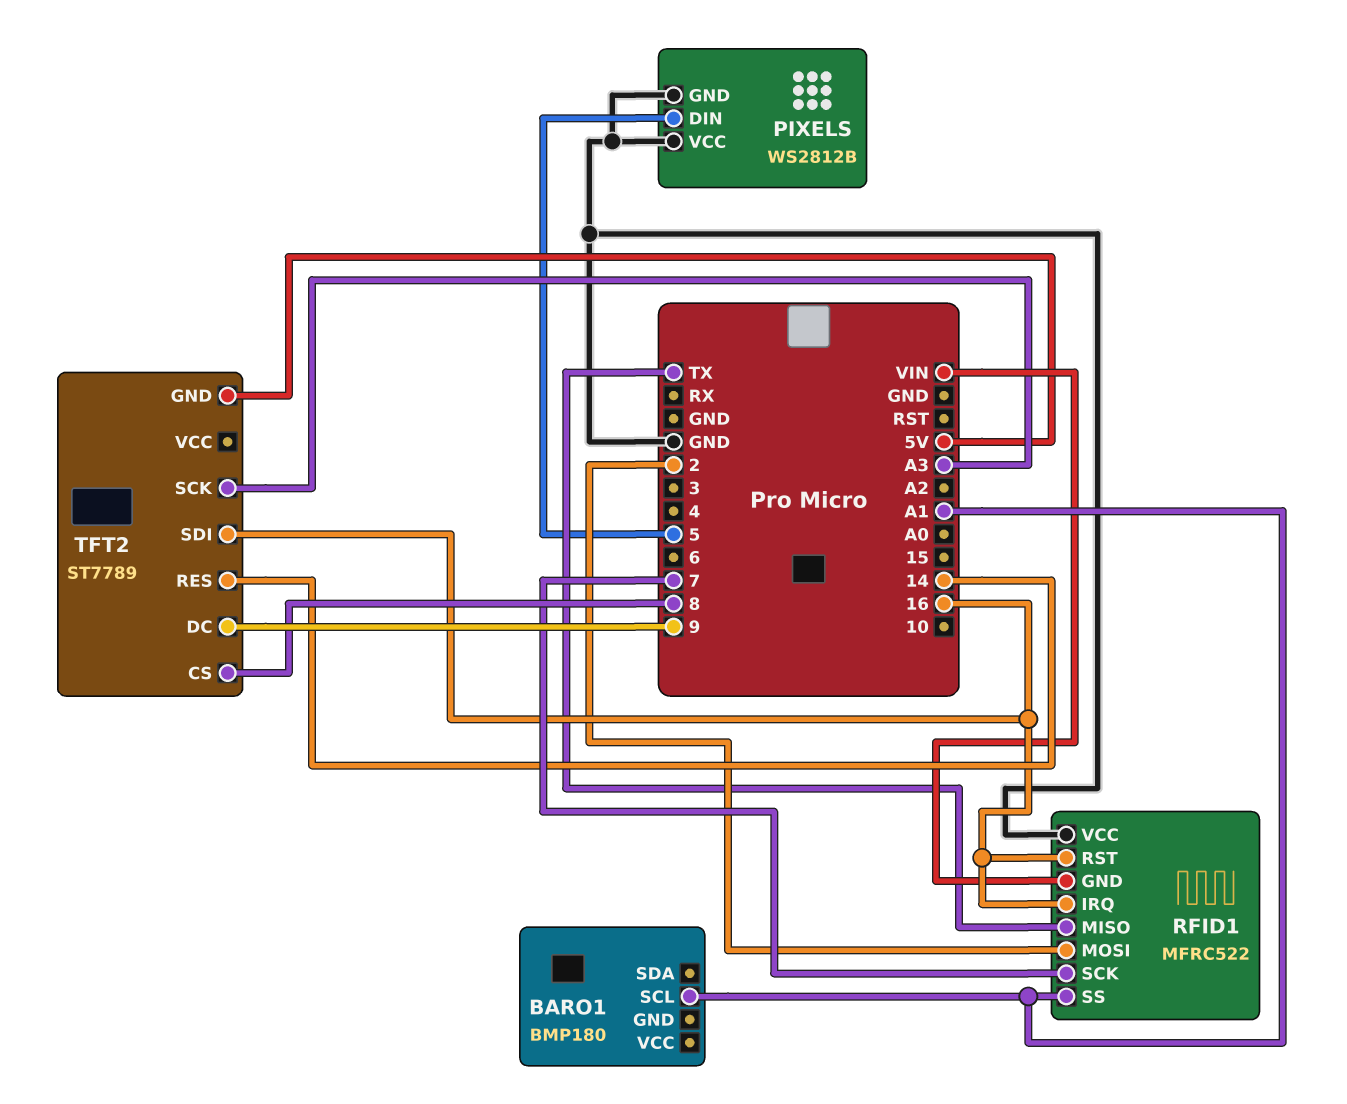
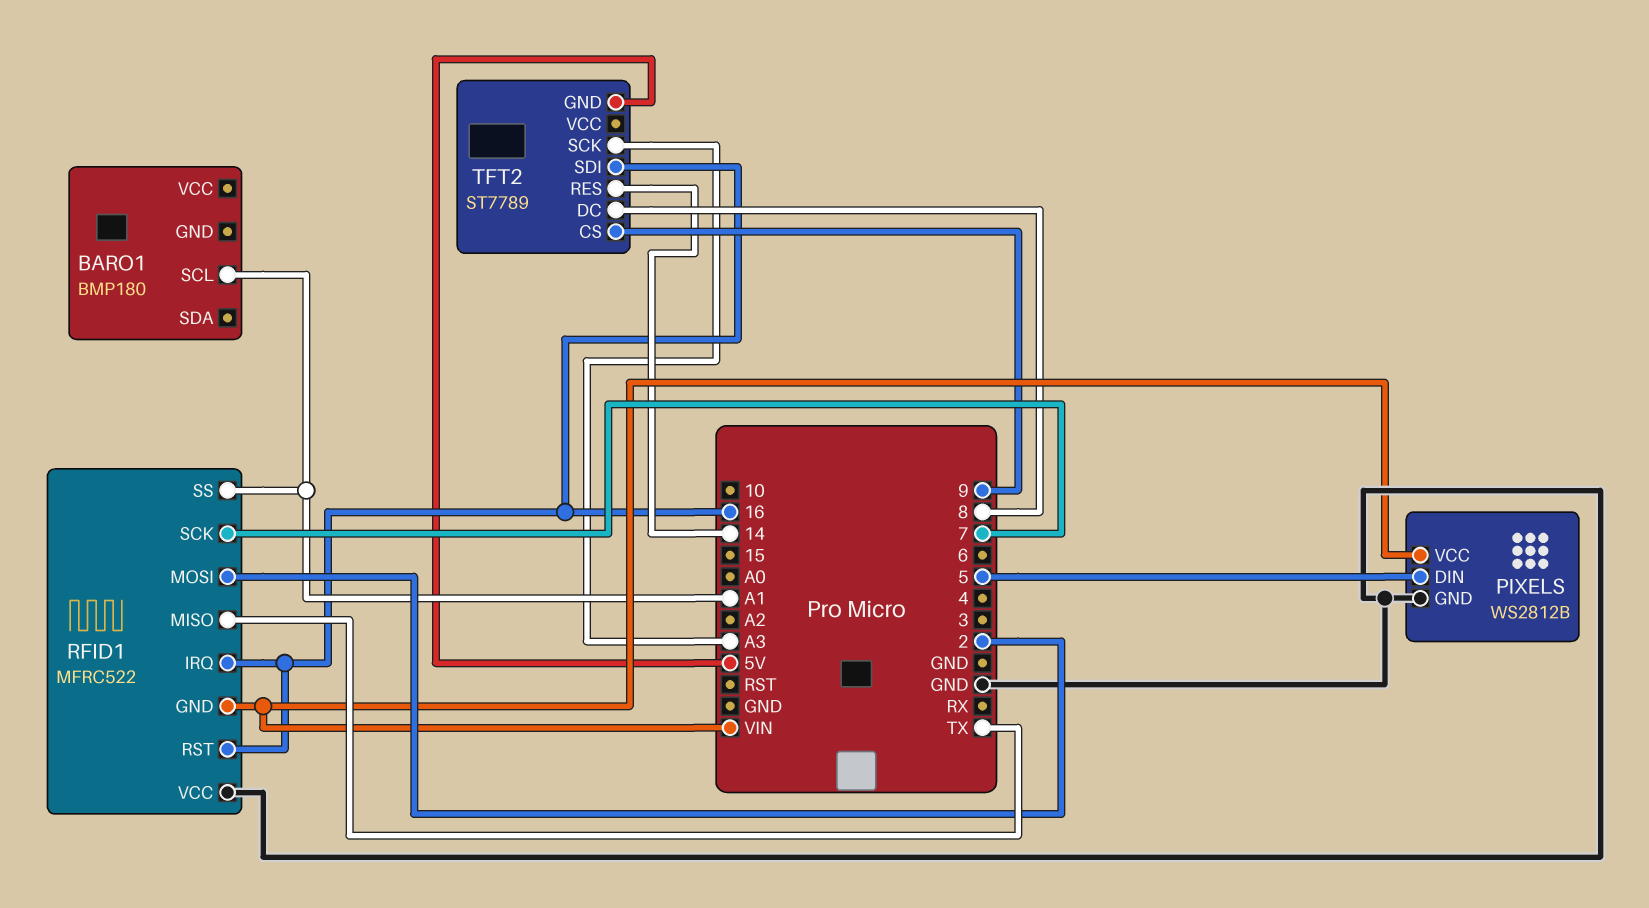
PIXELS pin VCC: GND -> VIN
TFT2 pin CS: 8 -> 9
TFT2 pin DC: 9 -> 8

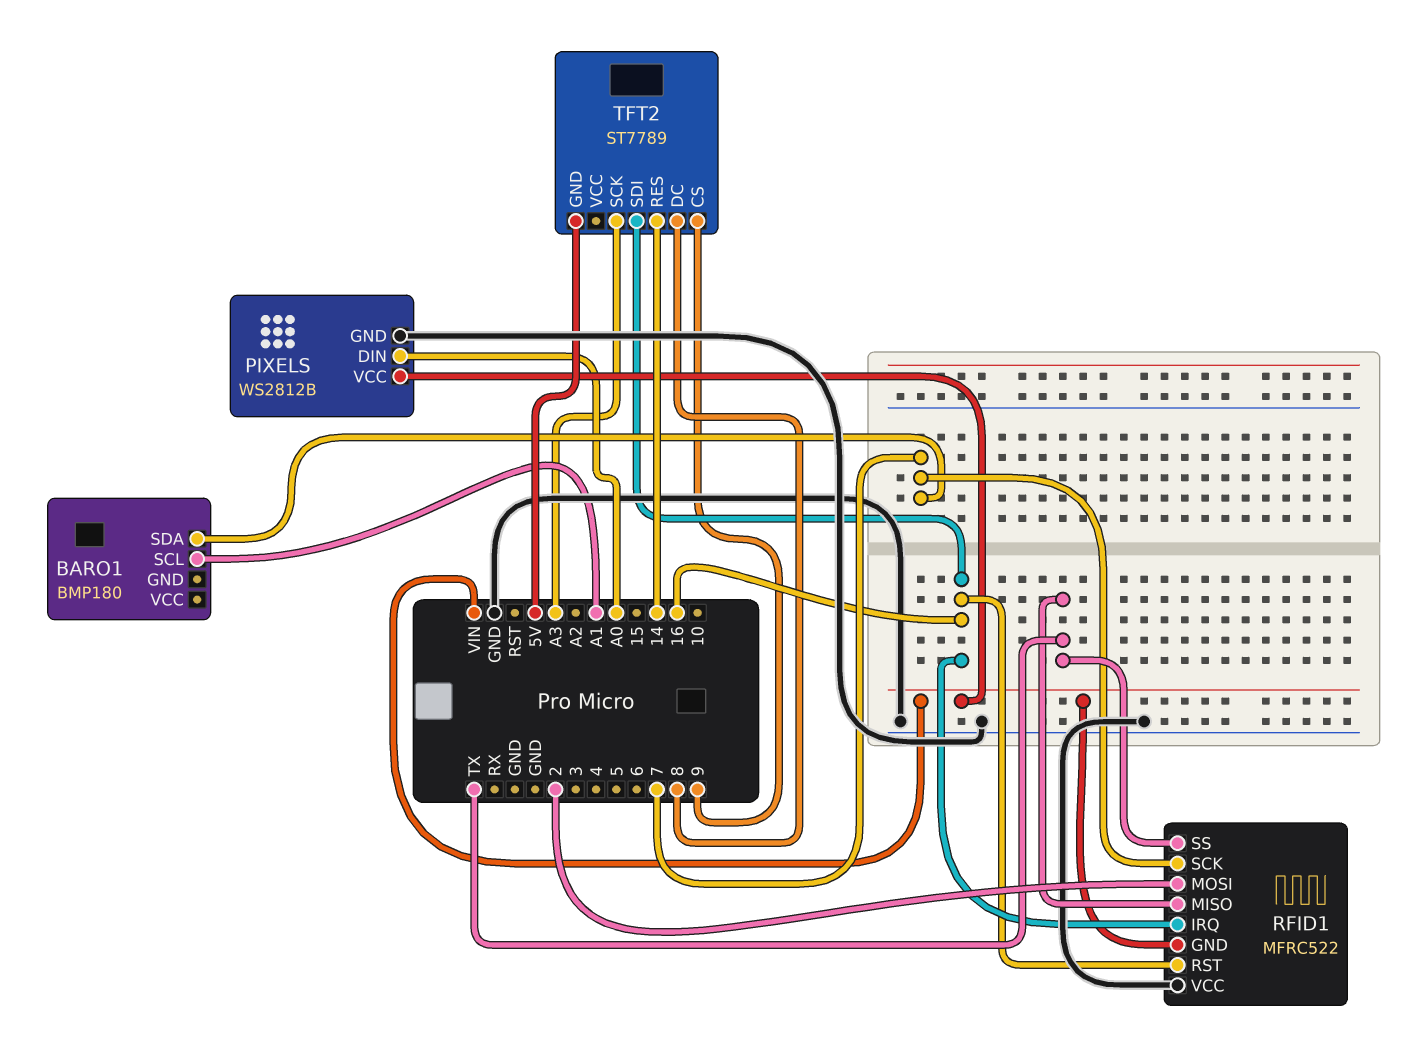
BARO1 pin SDA: none -> 7
PIXELS pin DIN: 5 -> A0
RFID1 pin SS: A1 -> TX

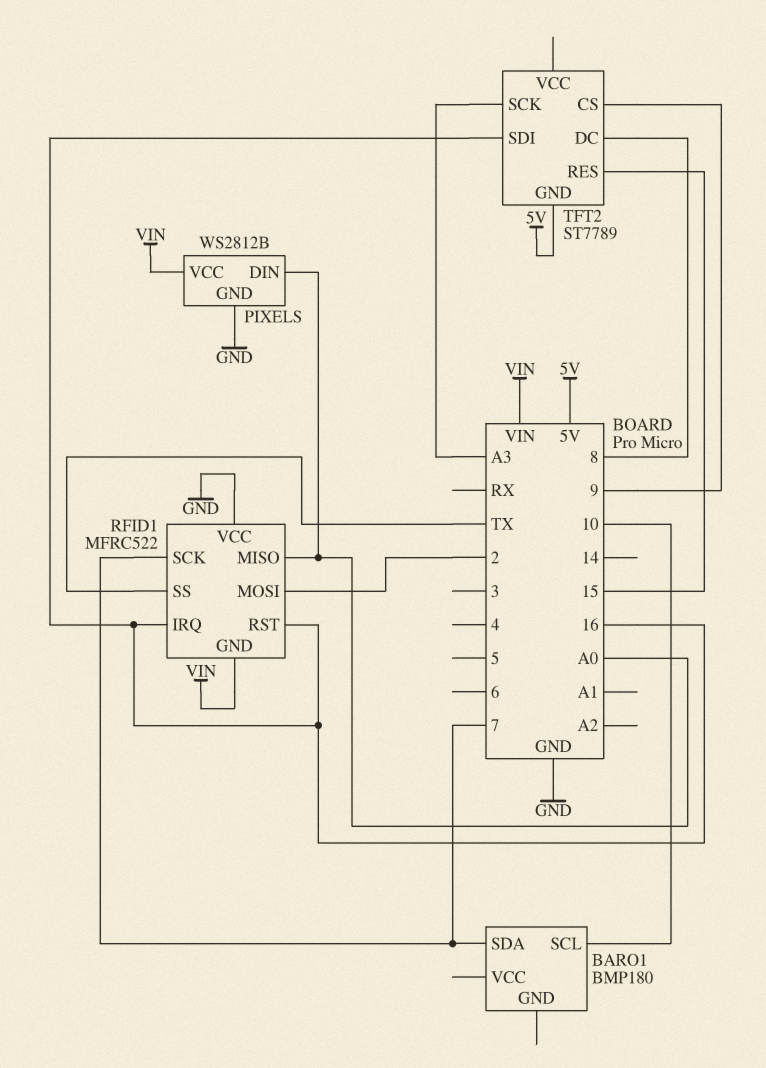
BARO1 pin SCL: A1 -> 10
RFID1 pin MISO: TX -> A0
TFT2 pin RES: 14 -> 15

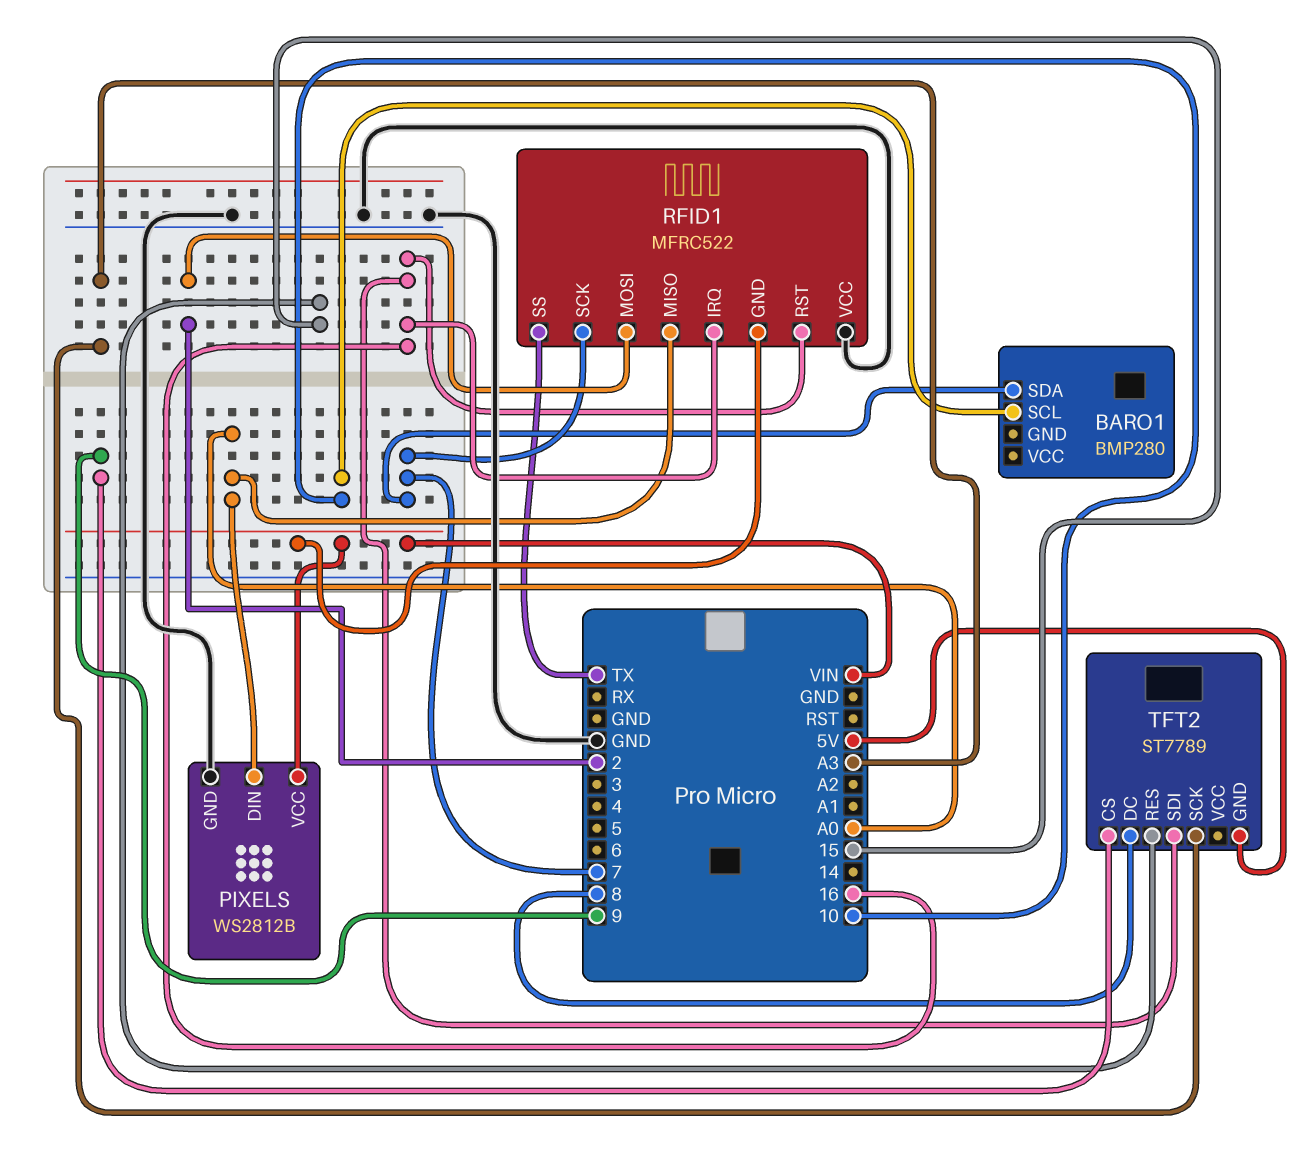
BARO1: BMP180 -> BMP280

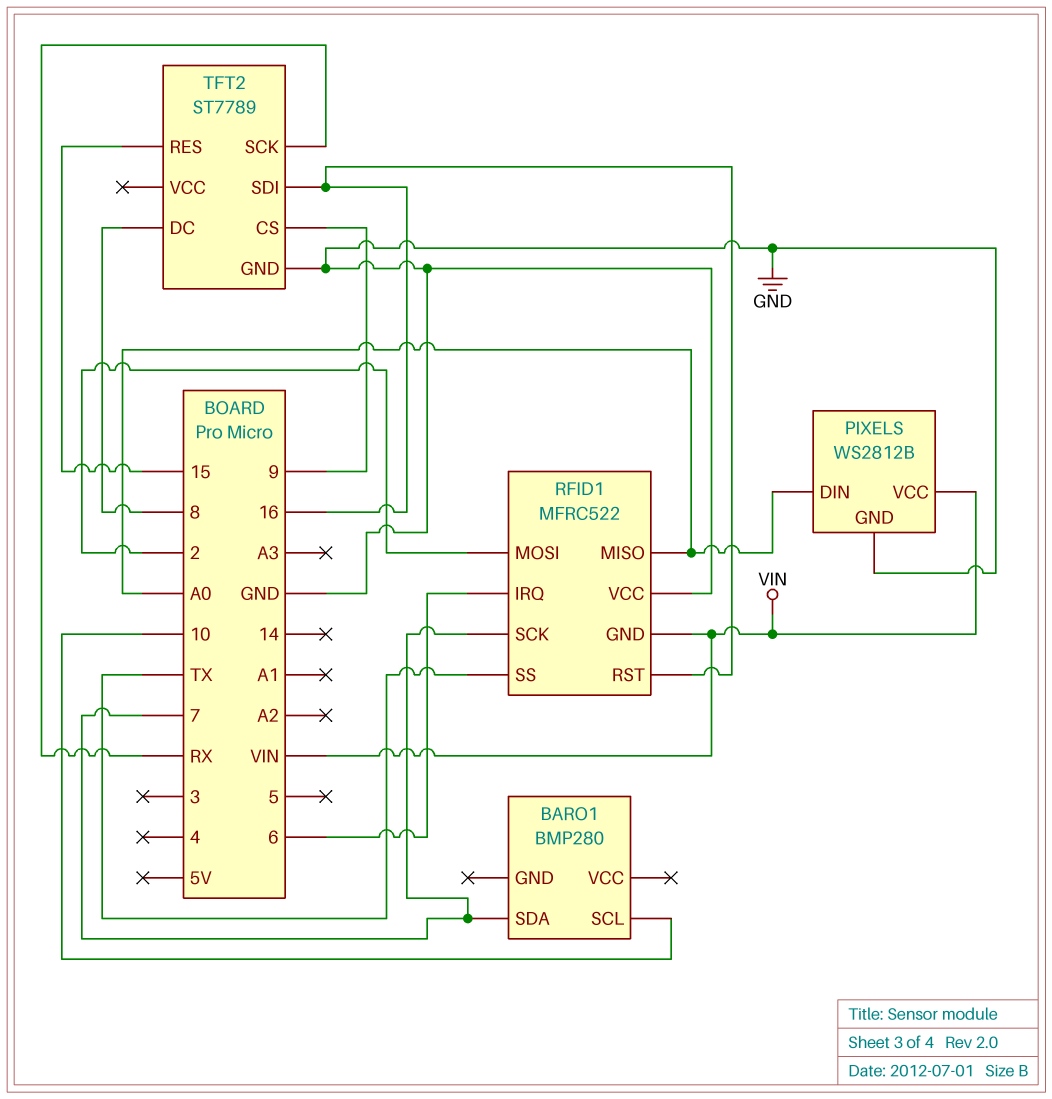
RFID1 pin IRQ: 16 -> 6
TFT2 pin GND: 5V -> GND
TFT2 pin SCK: A3 -> RX

